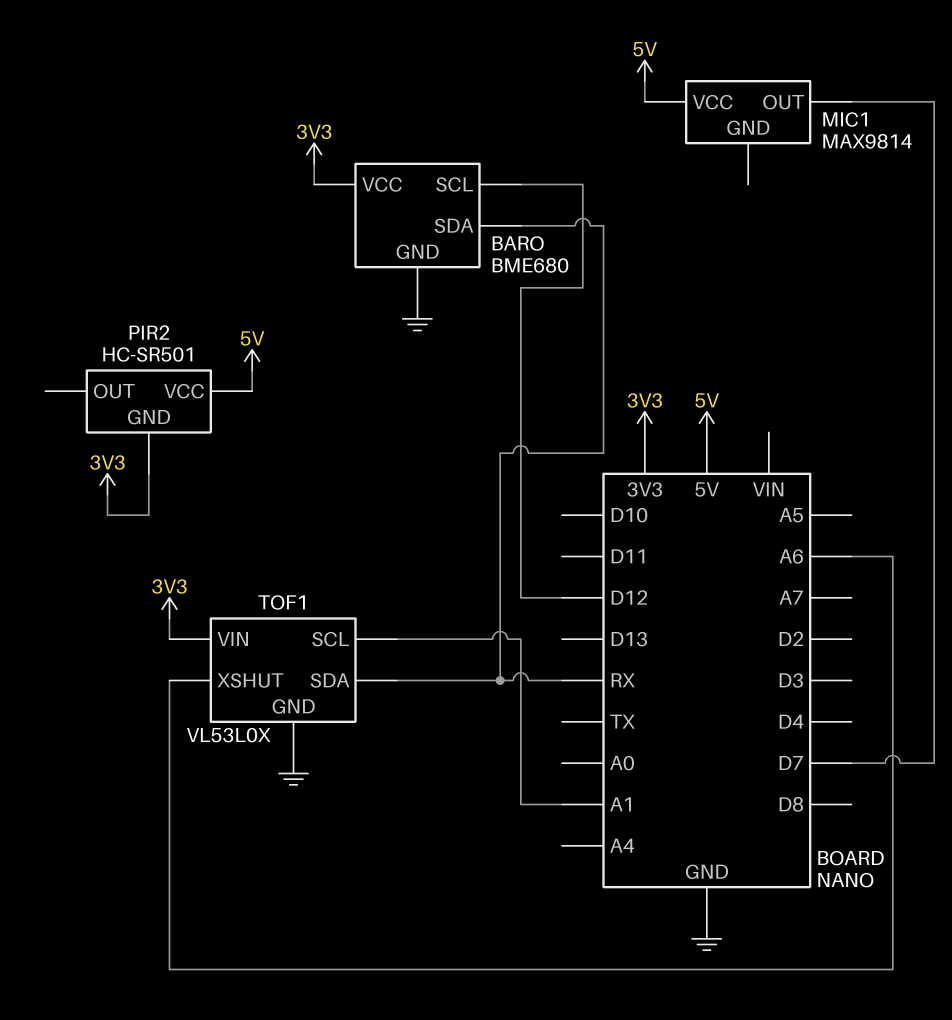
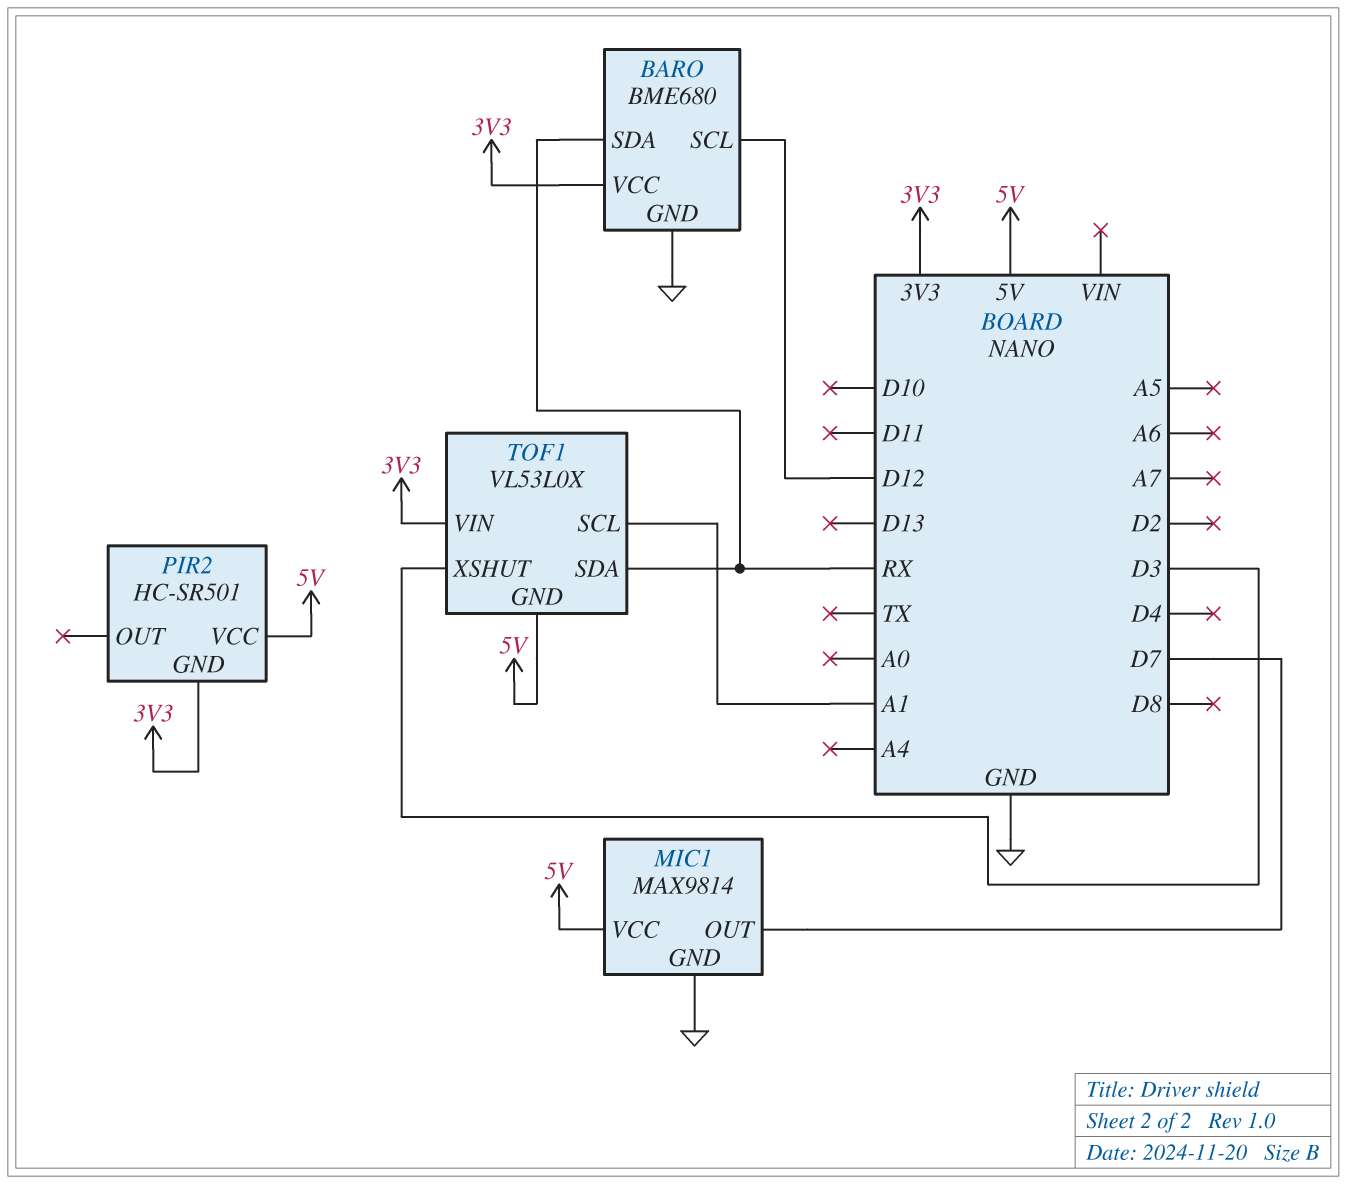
MIC1 pin GND: none -> GND
TOF1 pin GND: GND -> 5V
TOF1 pin XSHUT: A6 -> D3

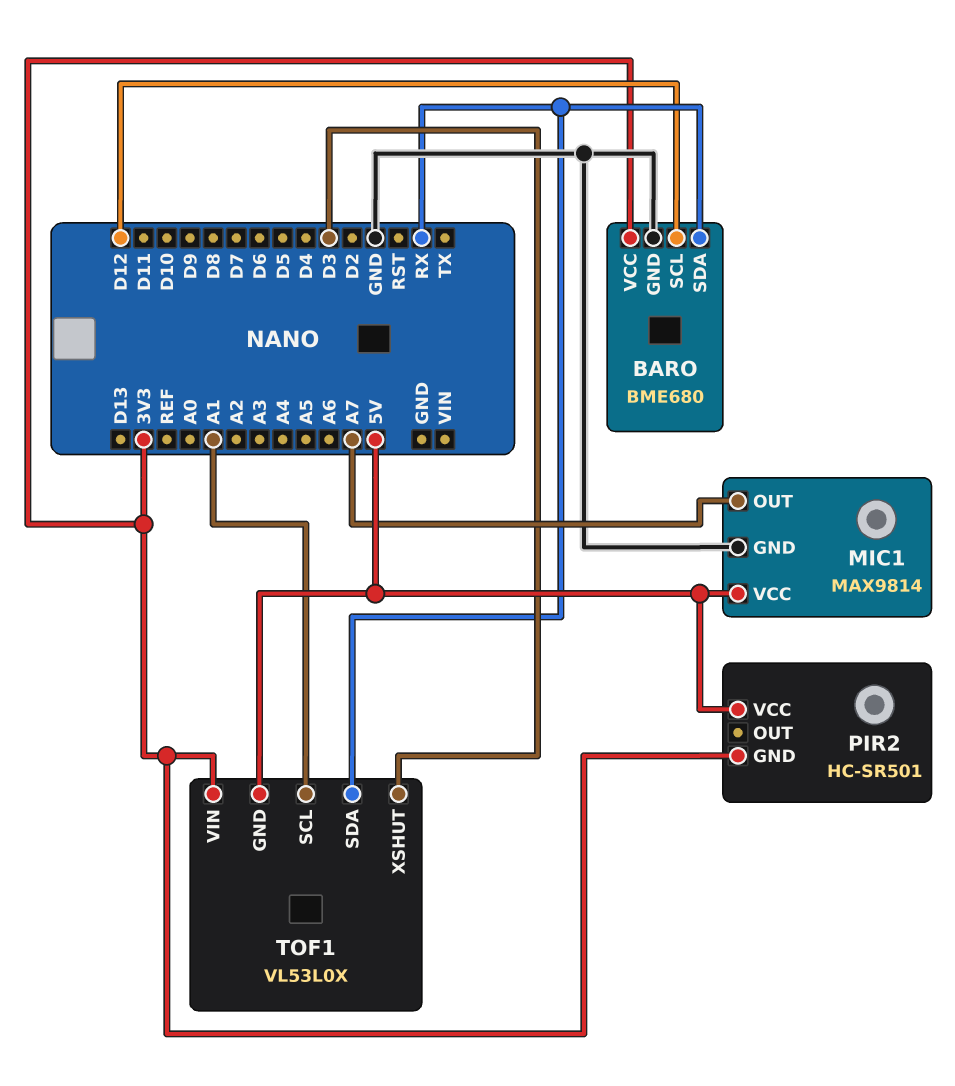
MIC1 pin OUT: D7 -> A7

